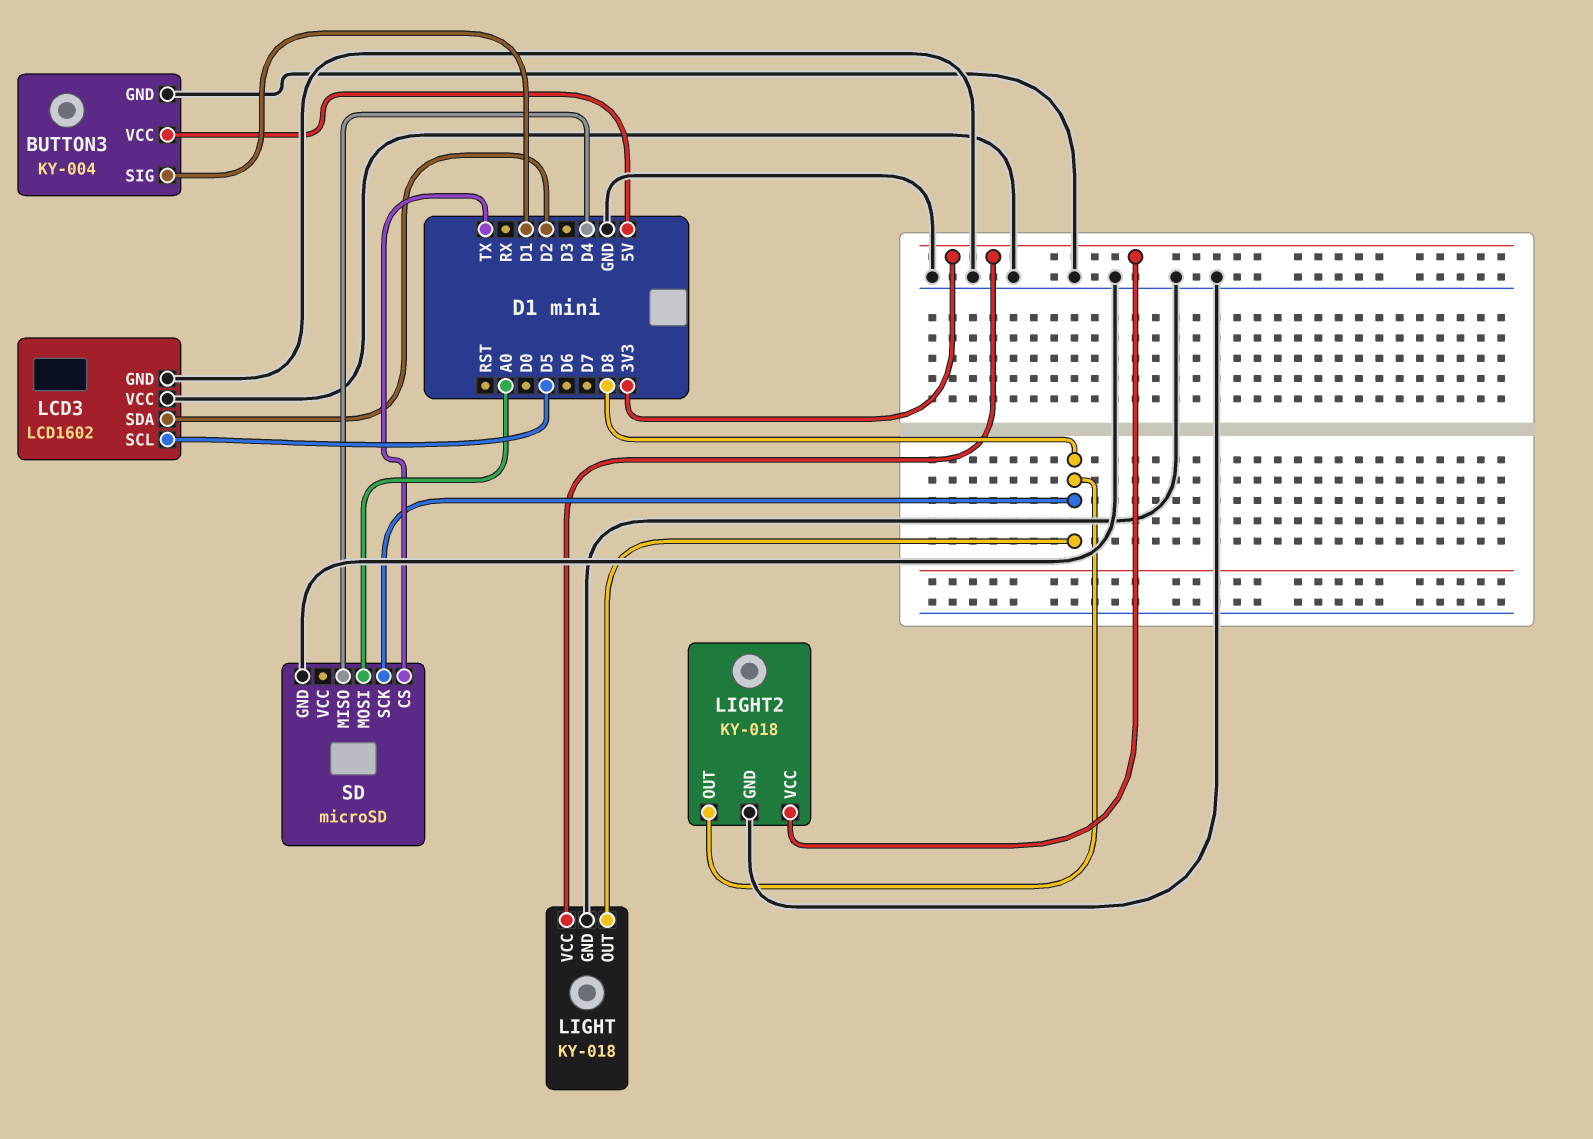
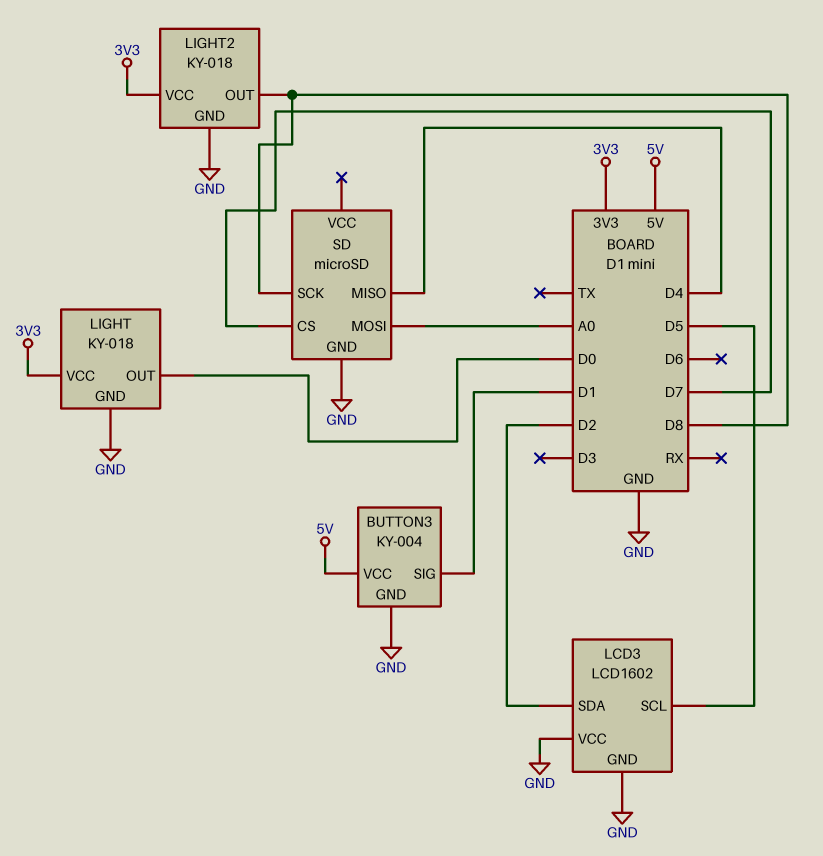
LIGHT pin OUT: D8 -> D0
SD pin CS: TX -> D7

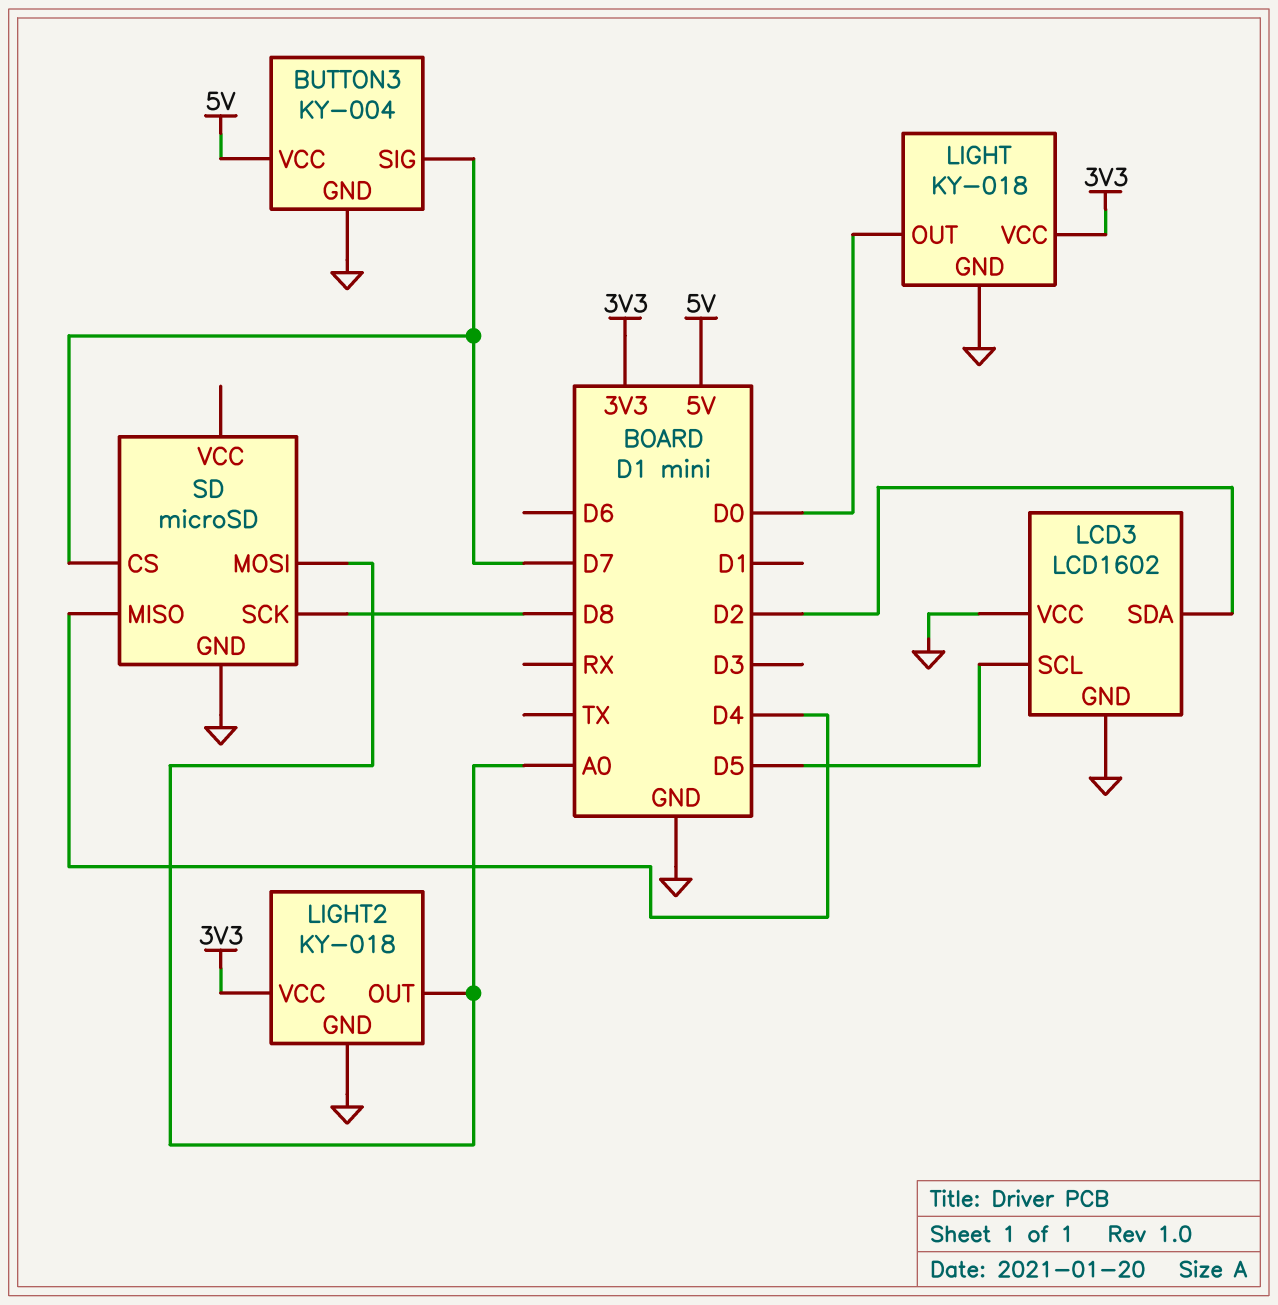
BUTTON3 pin SIG: D1 -> D7
LIGHT2 pin OUT: D8 -> A0

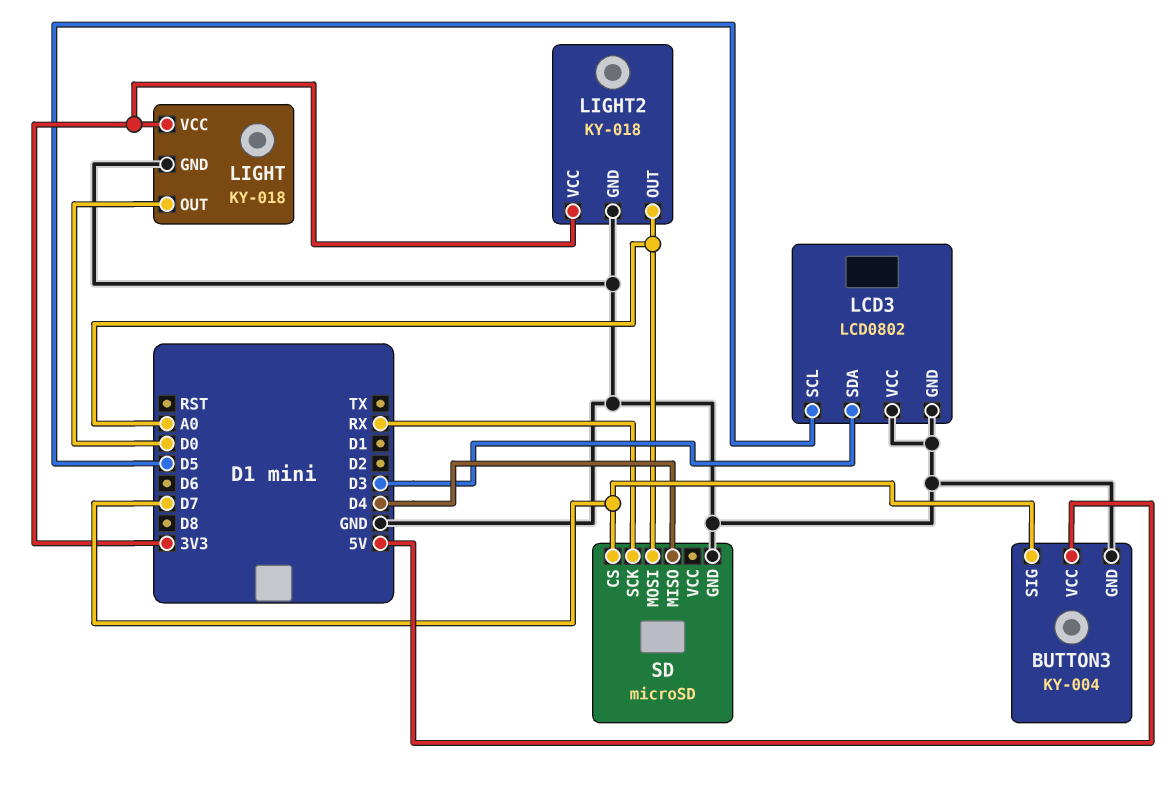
LCD3: LCD1602 -> LCD0802
LCD3 pin SDA: D2 -> D3
SD pin SCK: D8 -> RX

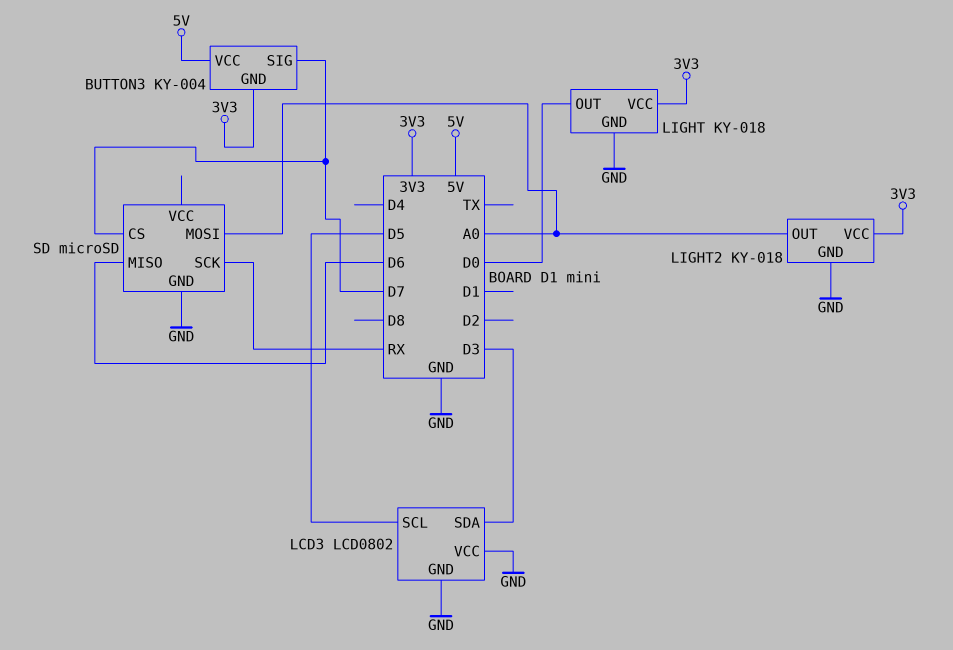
BUTTON3 pin GND: GND -> 3V3
SD pin MISO: D4 -> D6

